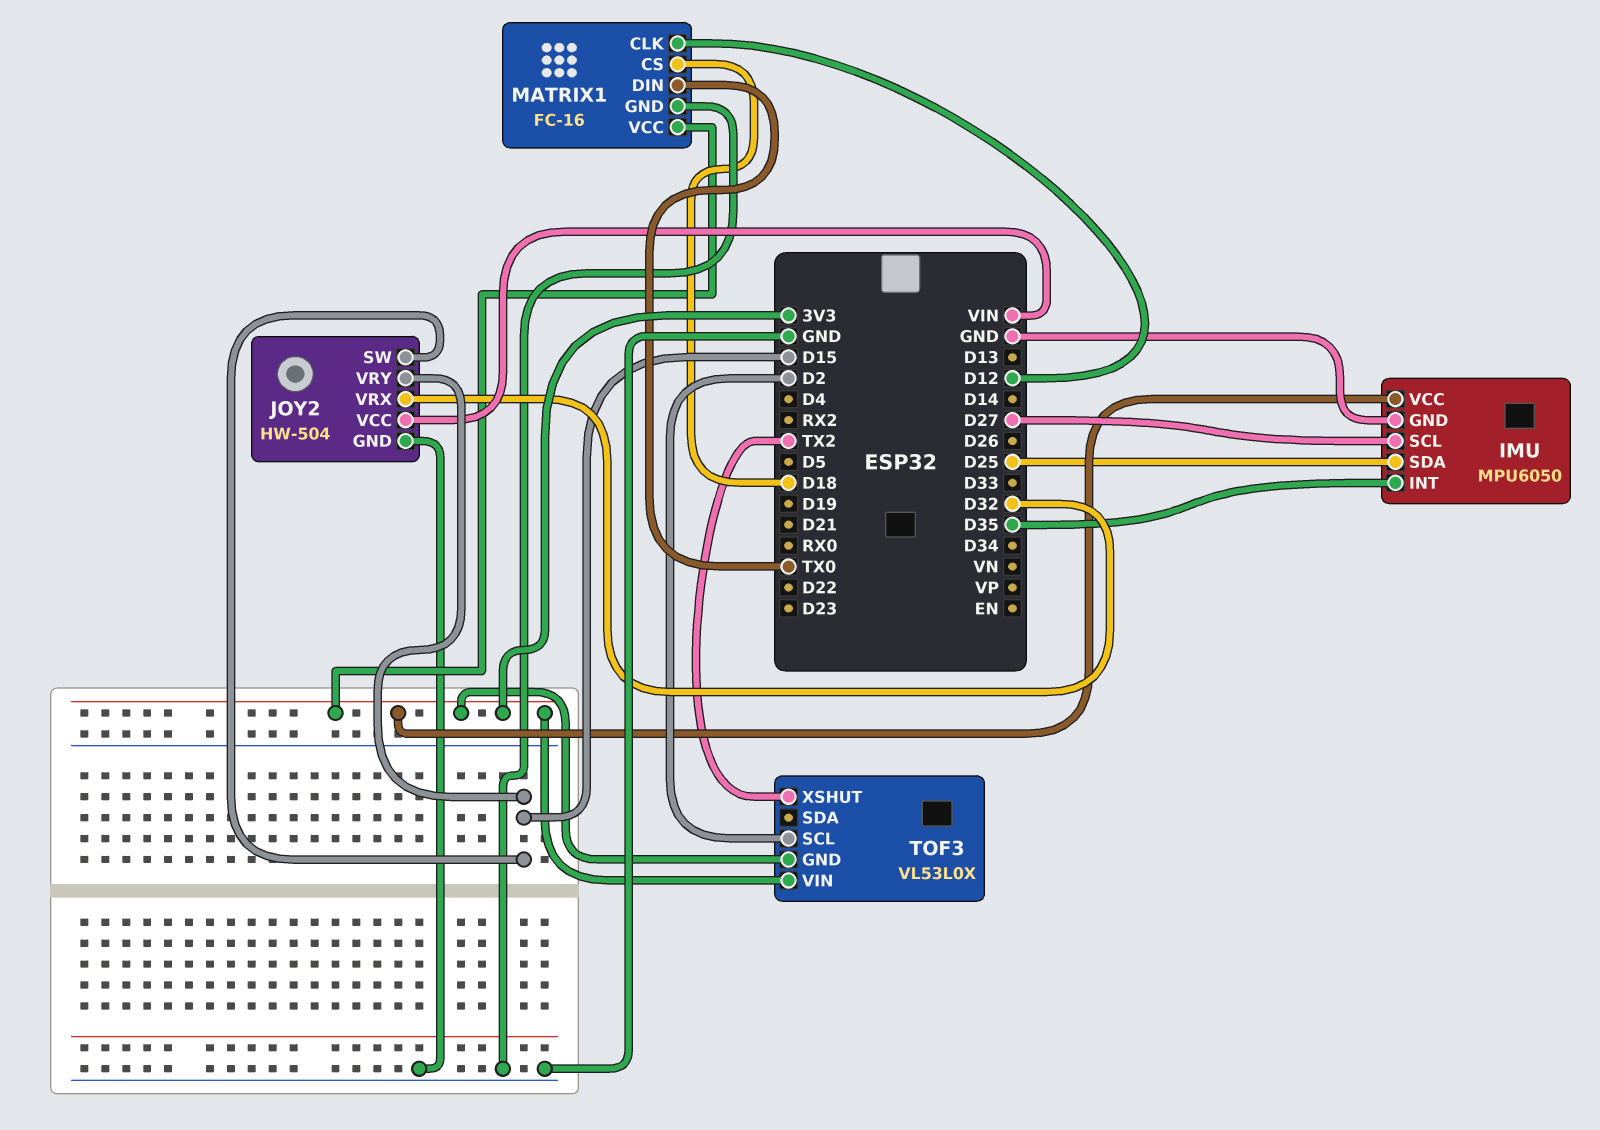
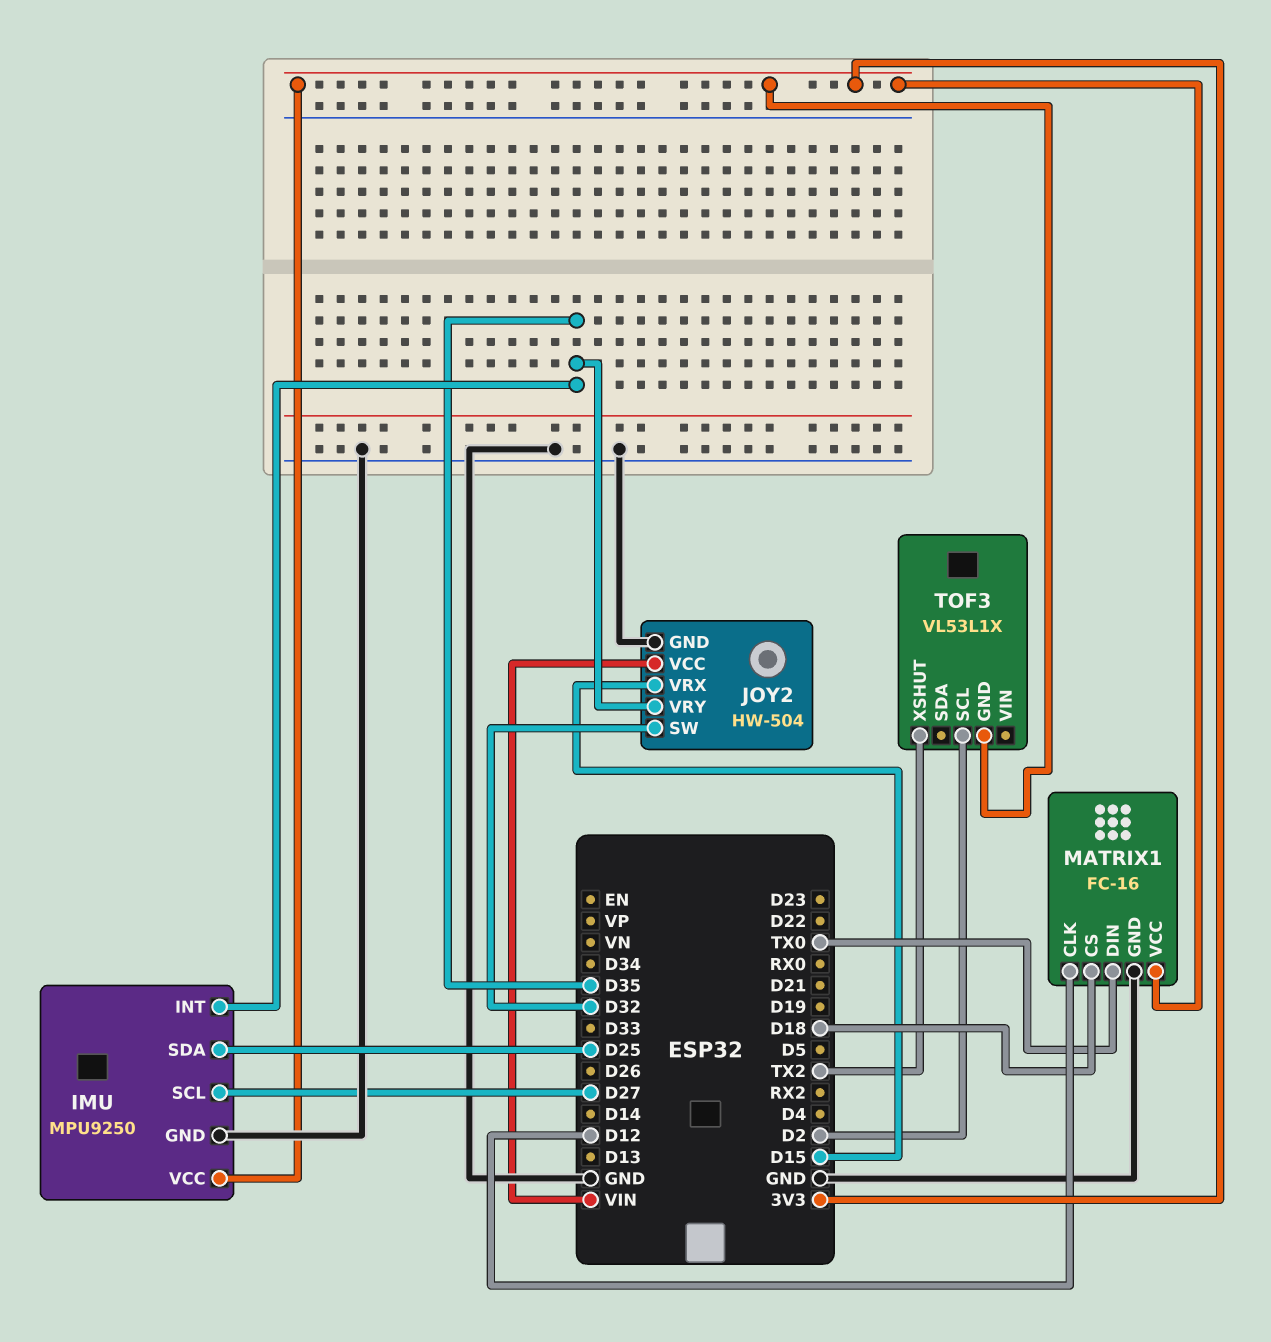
IMU: MPU6050 -> MPU9250
JOY2 pin SW: D15 -> D32
JOY2 pin VRX: D32 -> D15
JOY2 pin VRY: D15 -> D35
TOF3: VL53L0X -> VL53L1X
TOF3 pin VIN: 3V3 -> none

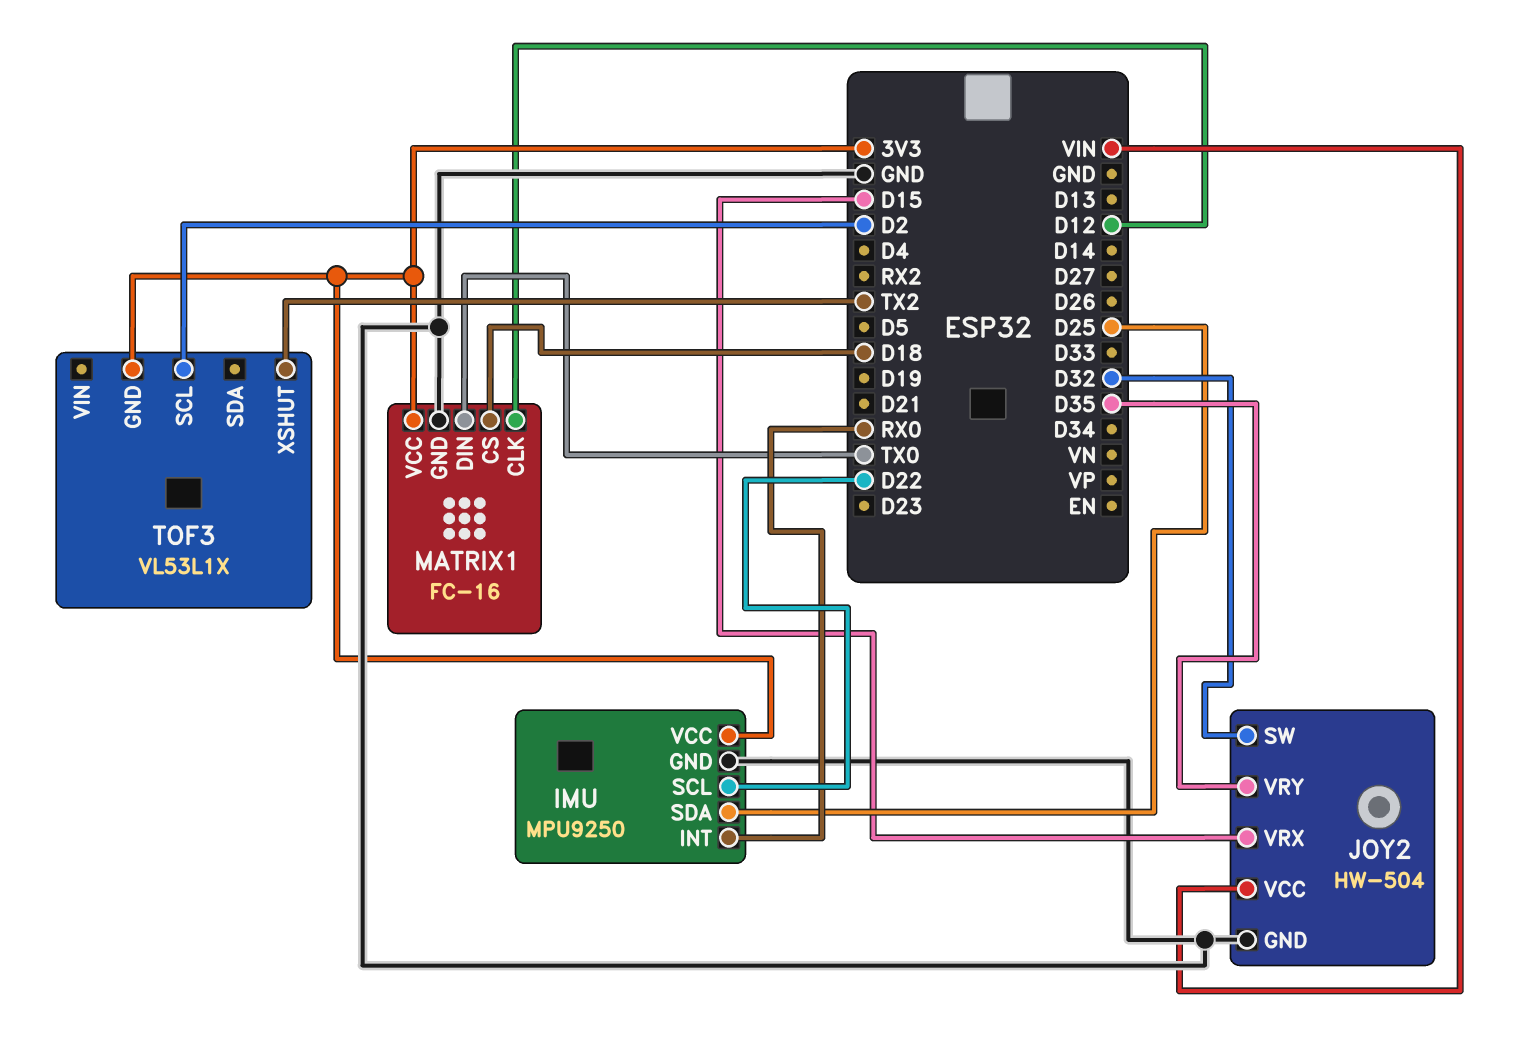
IMU pin INT: D35 -> RX0
IMU pin SCL: D27 -> D22

